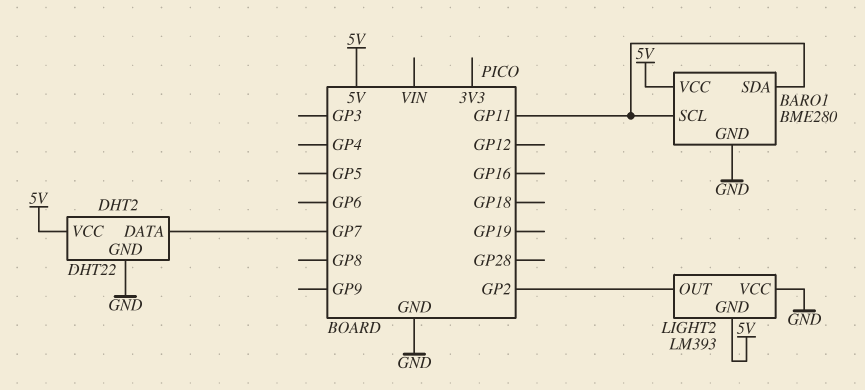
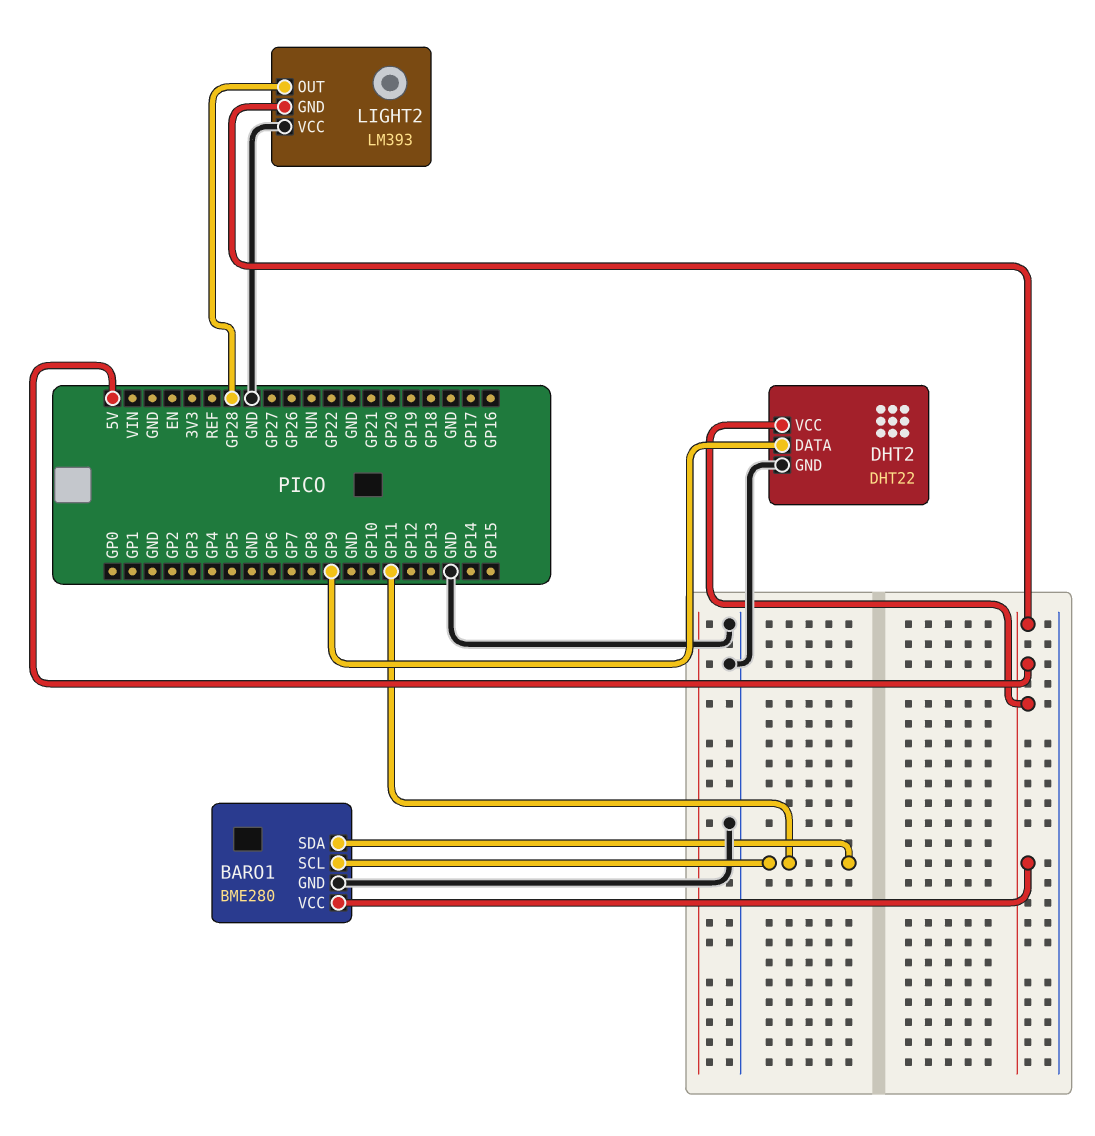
DHT2 pin DATA: GP7 -> GP9
LIGHT2 pin OUT: GP2 -> GP28

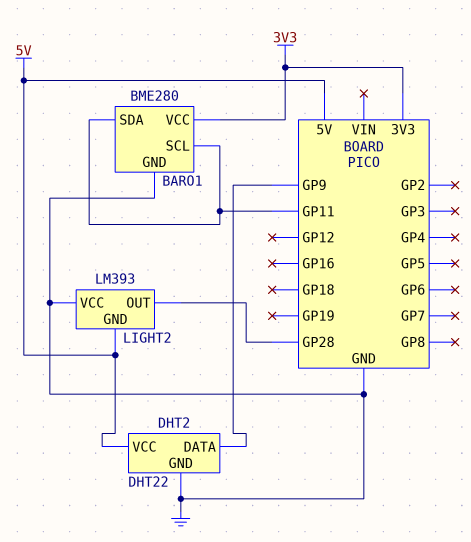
BARO1 pin VCC: 5V -> 3V3

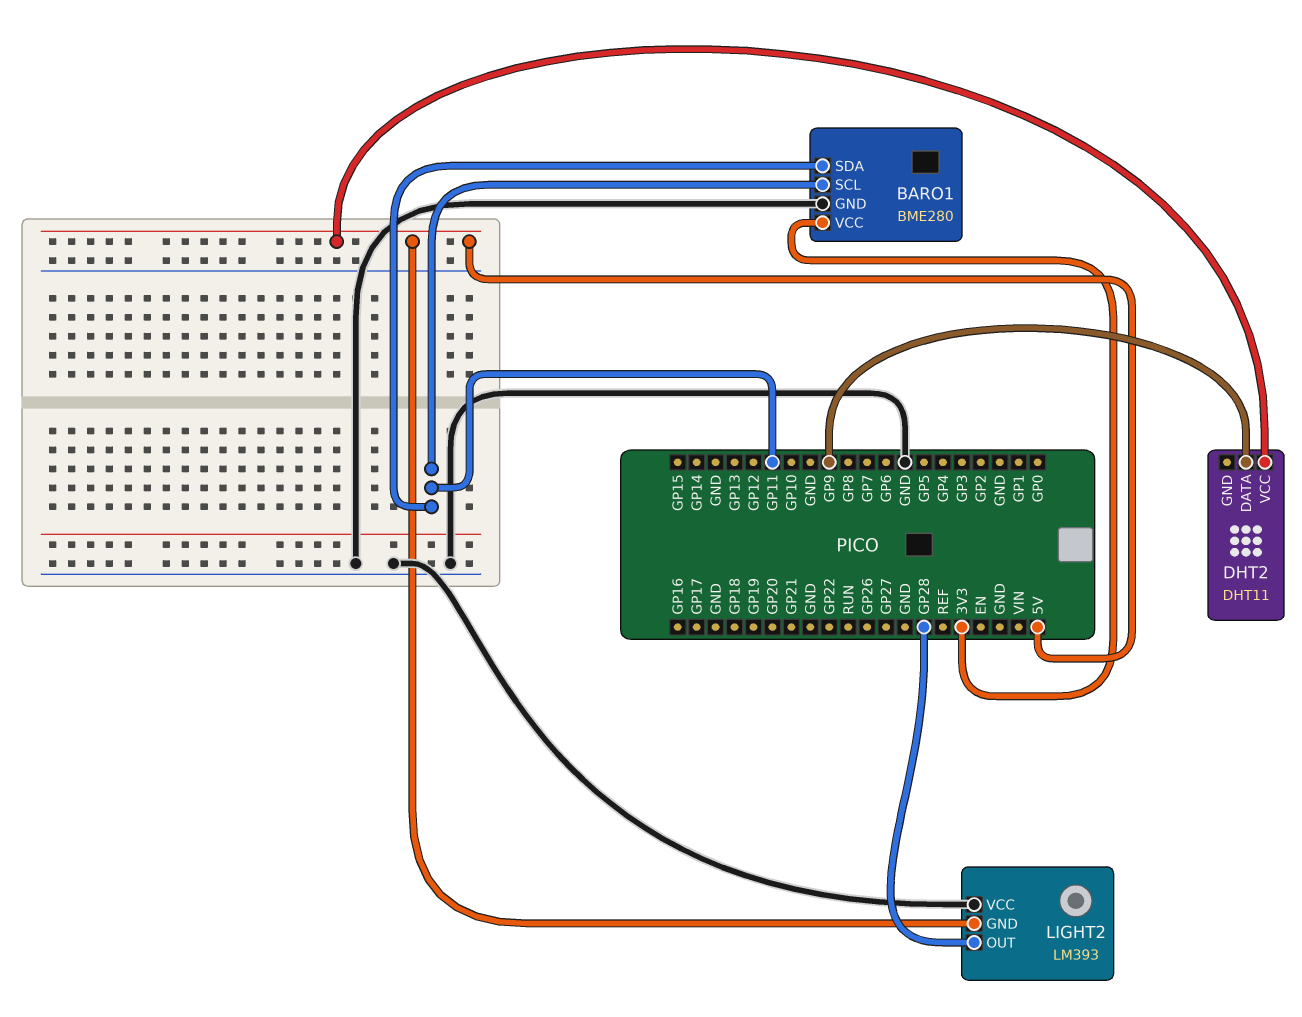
DHT2: DHT22 -> DHT11
DHT2 pin GND: GND -> none

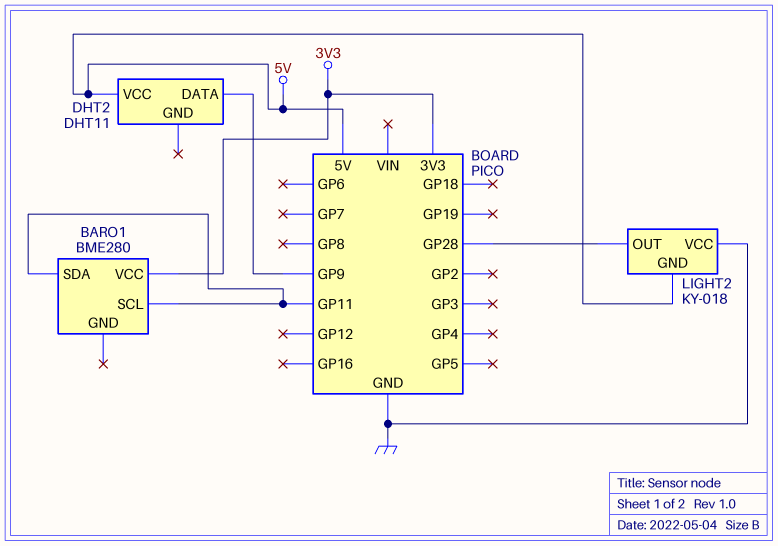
BARO1 pin GND: GND -> none
LIGHT2: LM393 -> KY-018

